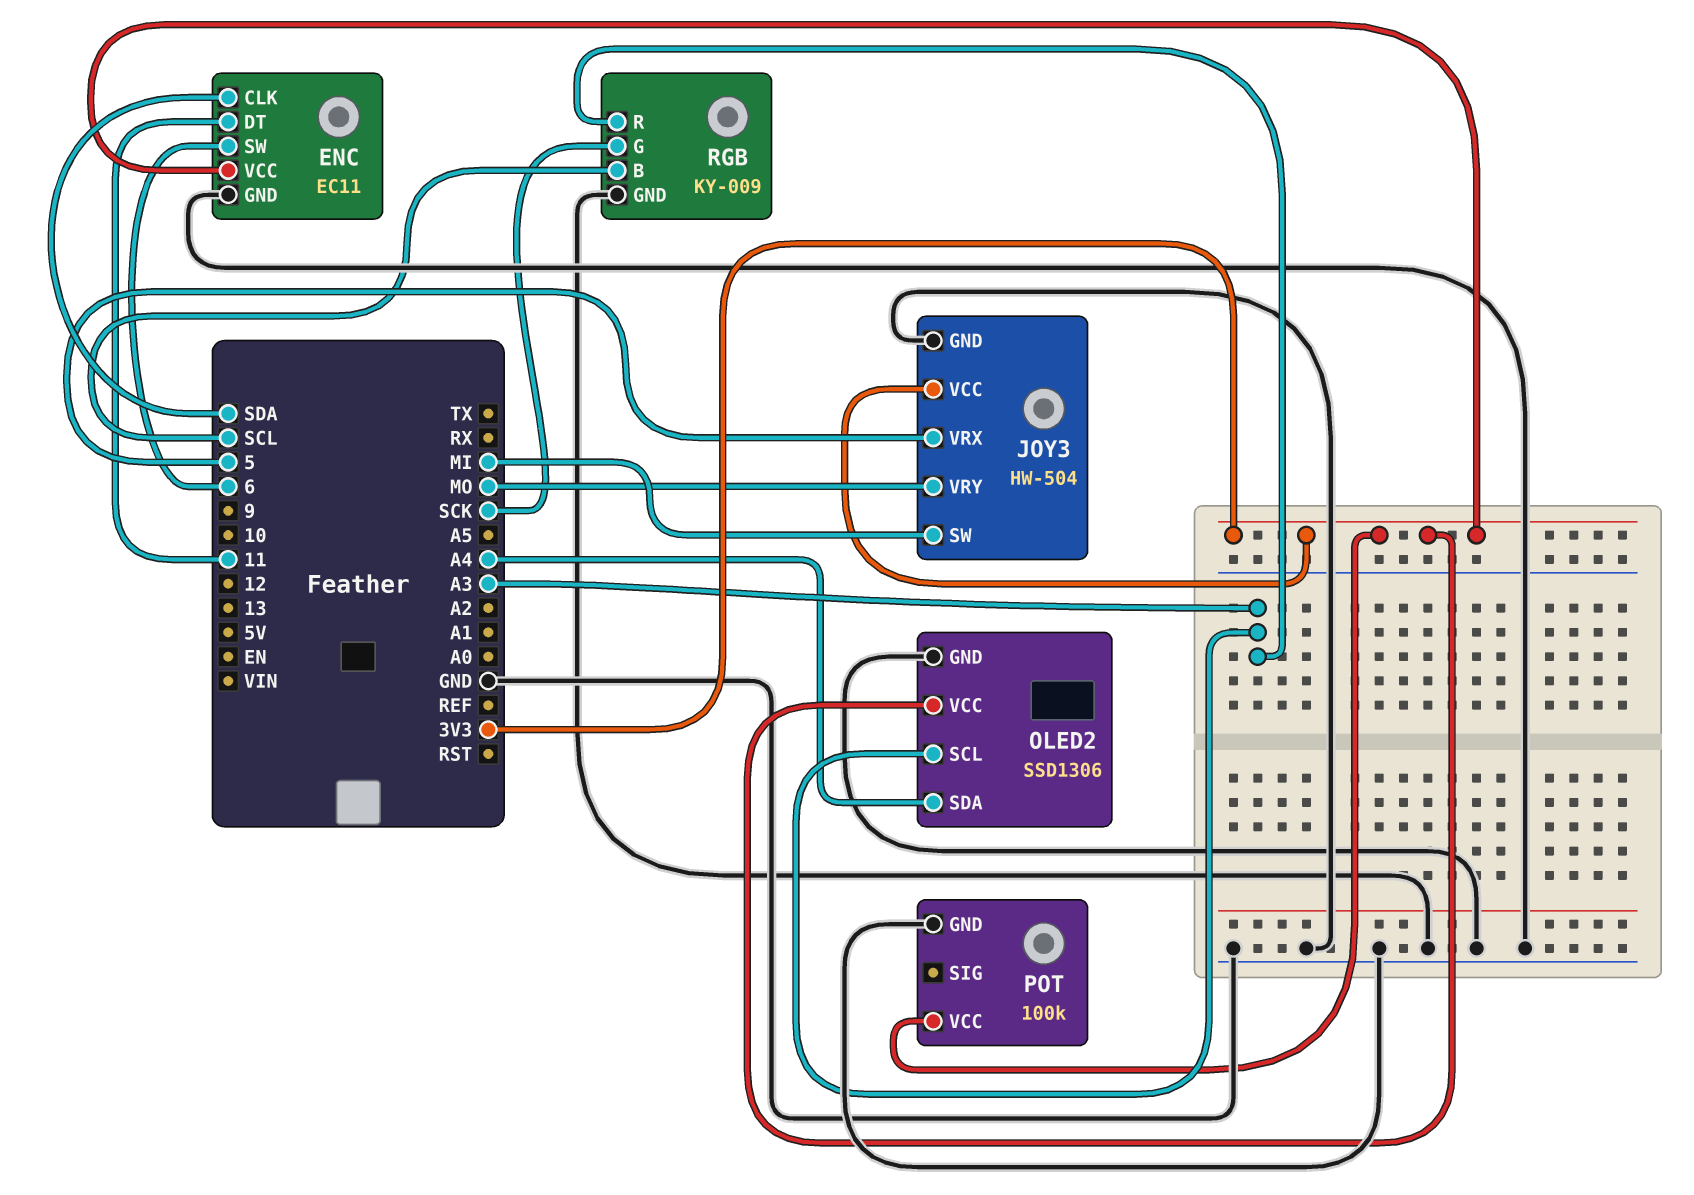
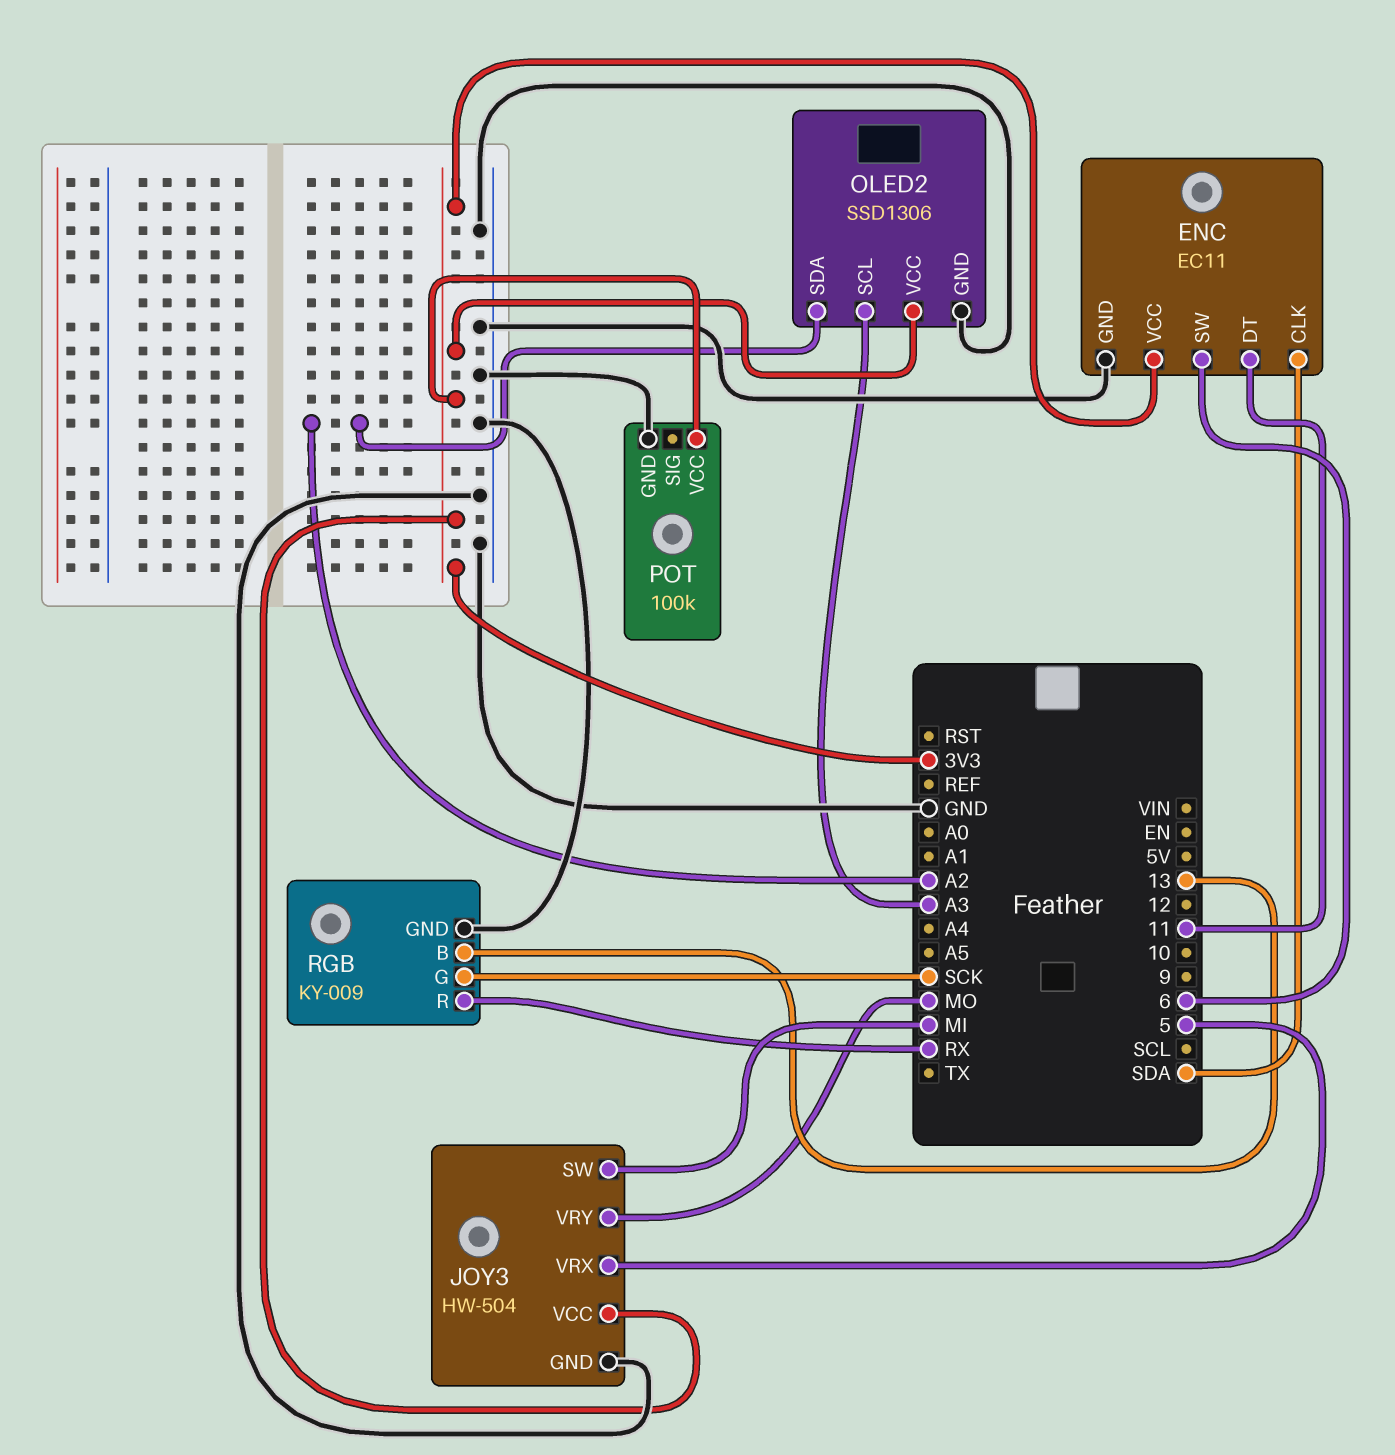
OLED2 pin SDA: A4 -> A2
RGB pin B: SCL -> 13
RGB pin R: A3 -> RX

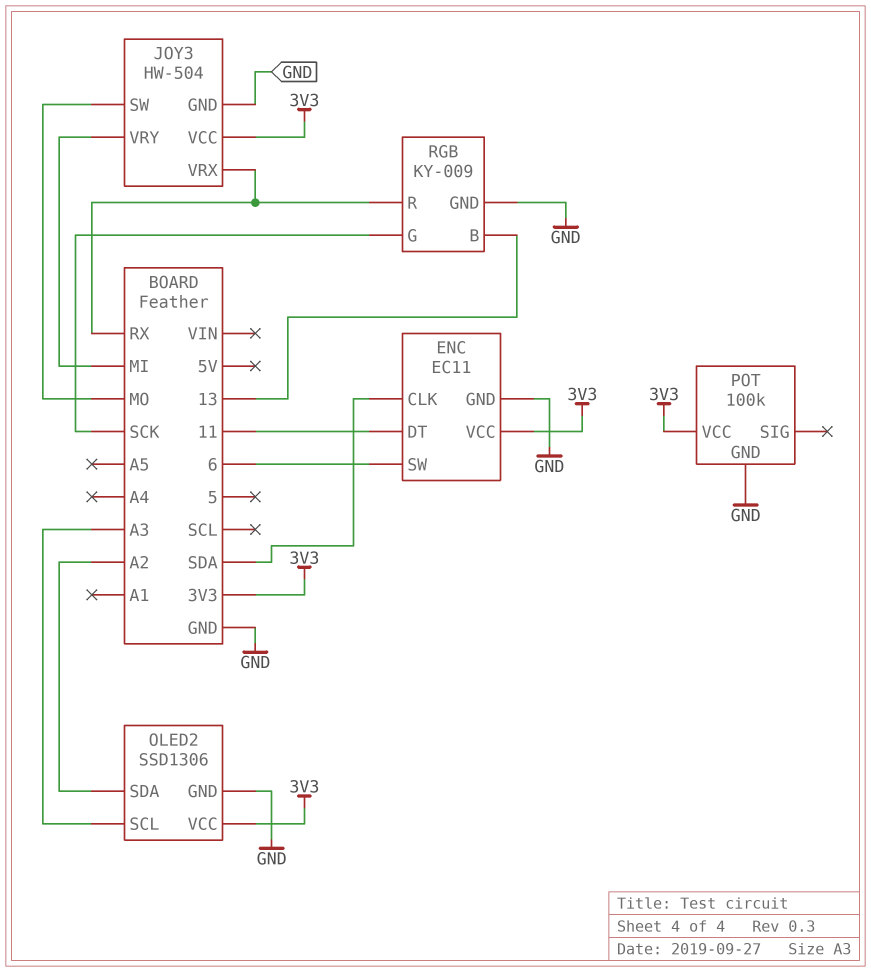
JOY3 pin SW: MI -> MO
JOY3 pin VRX: 5 -> RX
JOY3 pin VRY: MO -> MI

